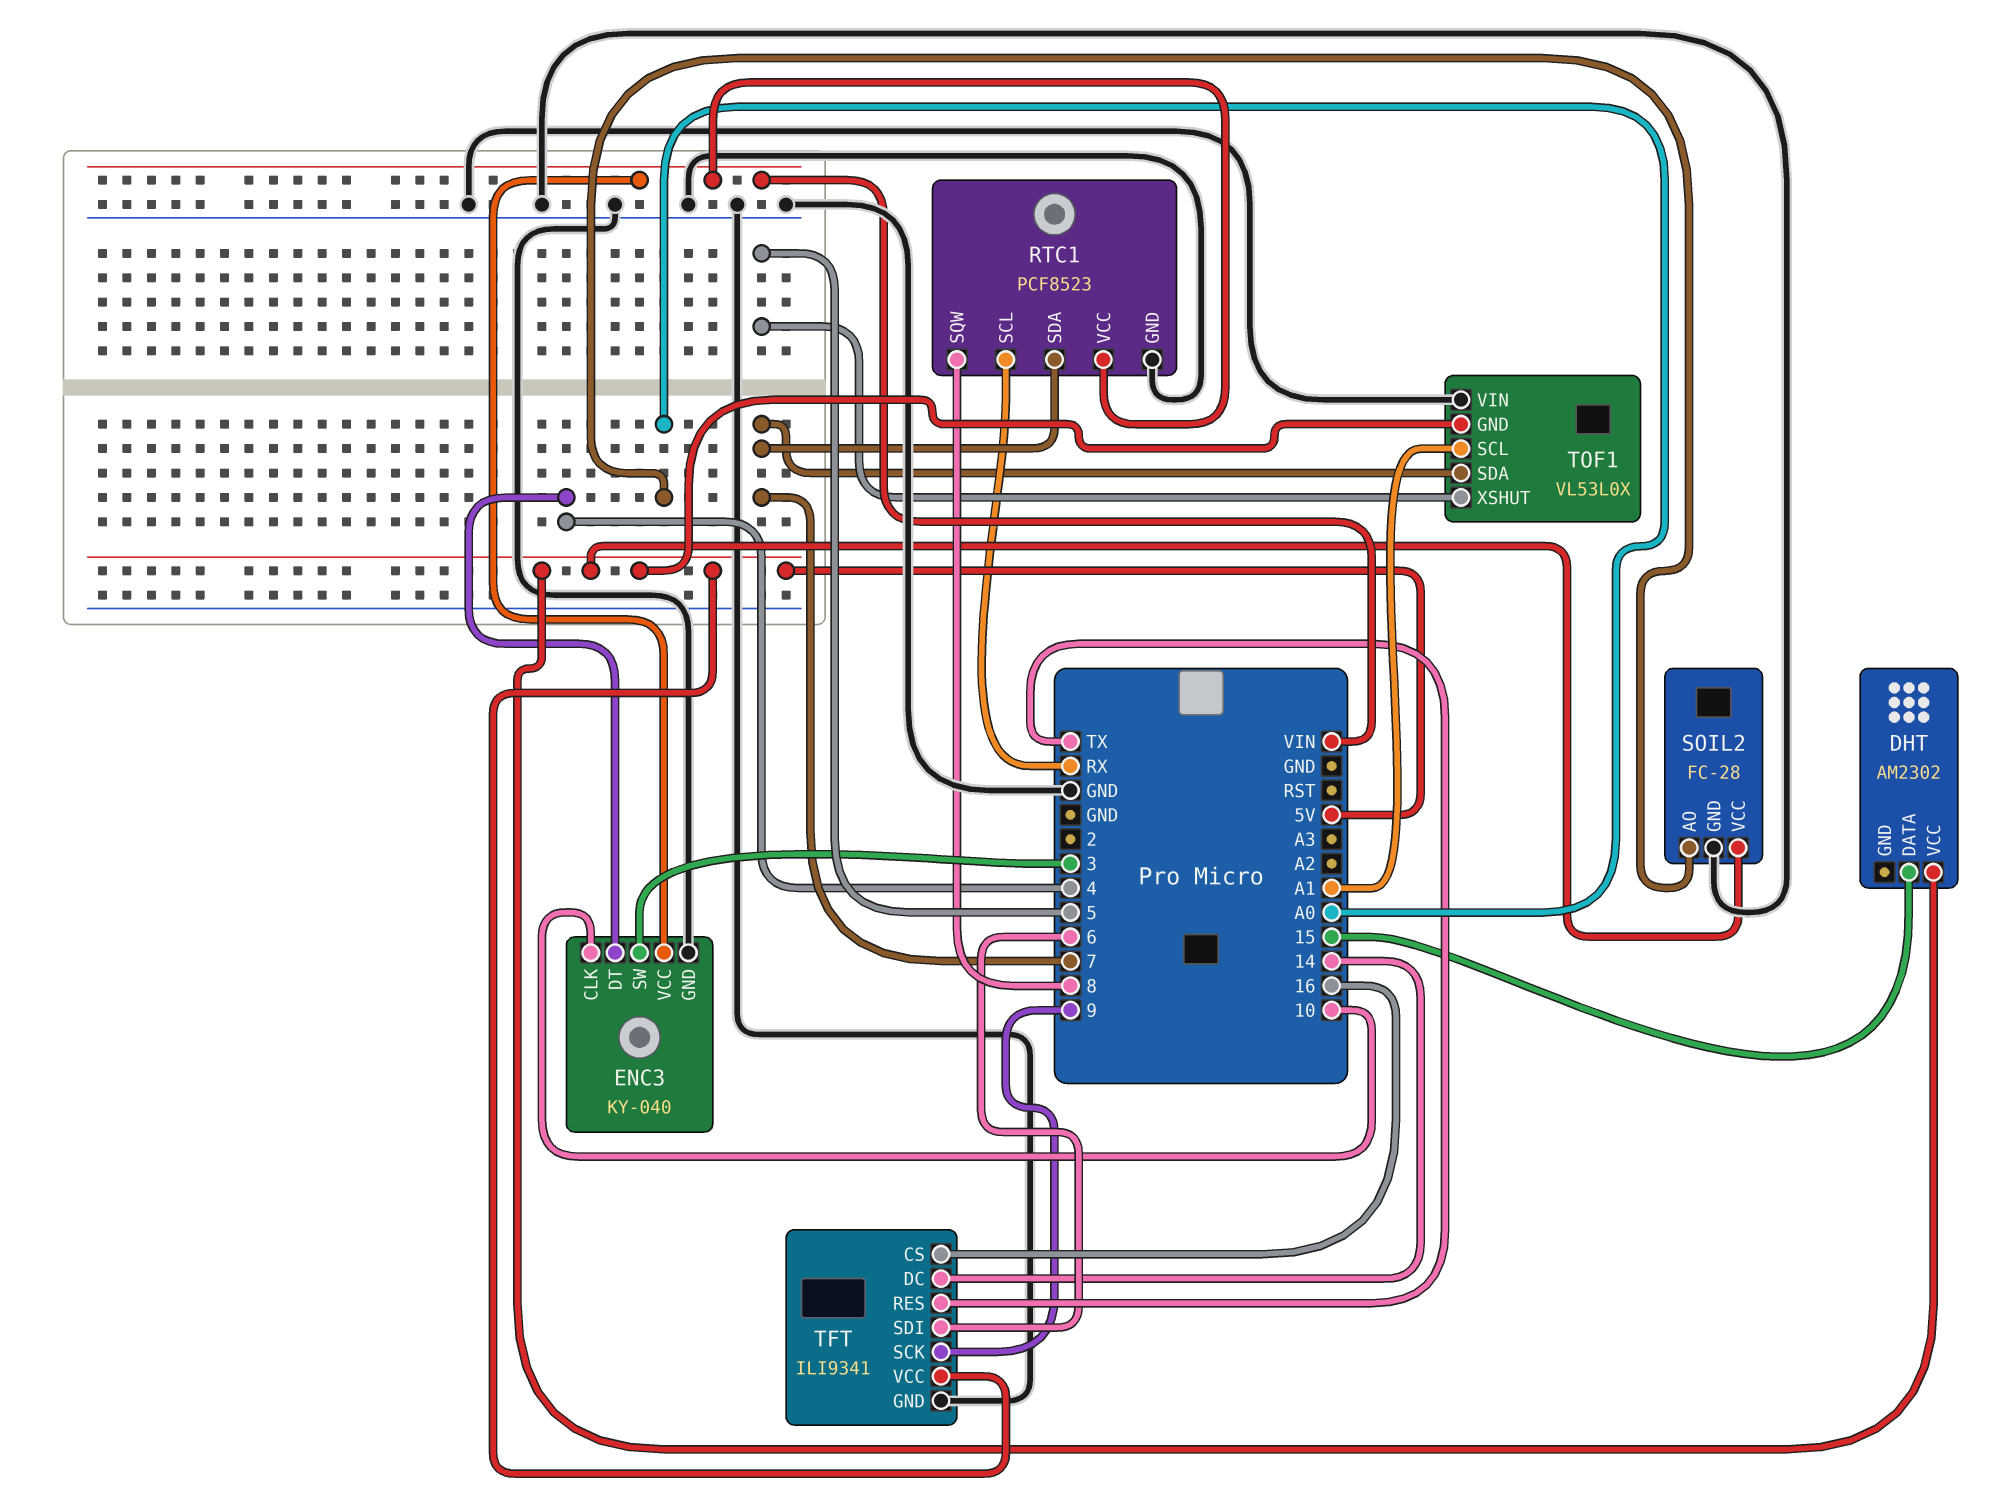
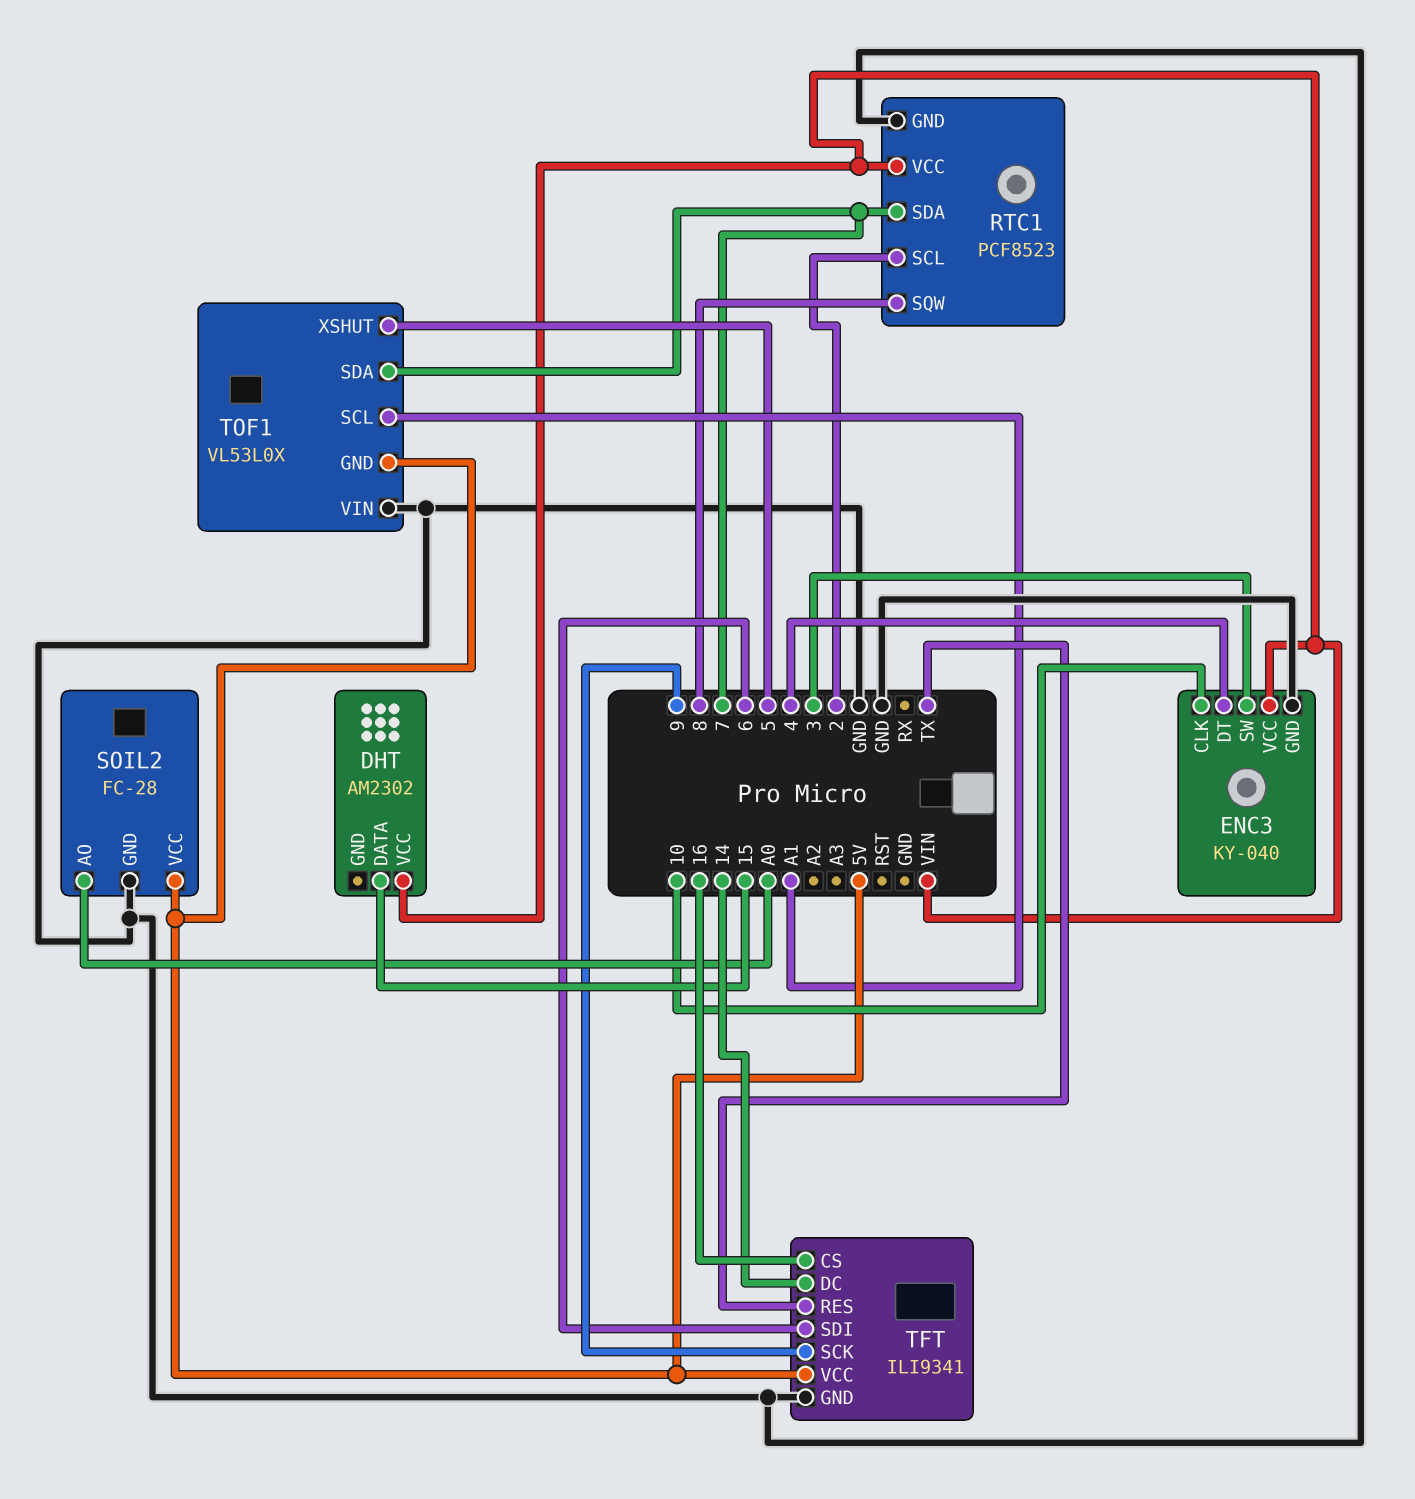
DHT pin VCC: 5V -> VIN
RTC1 pin SCL: RX -> 2

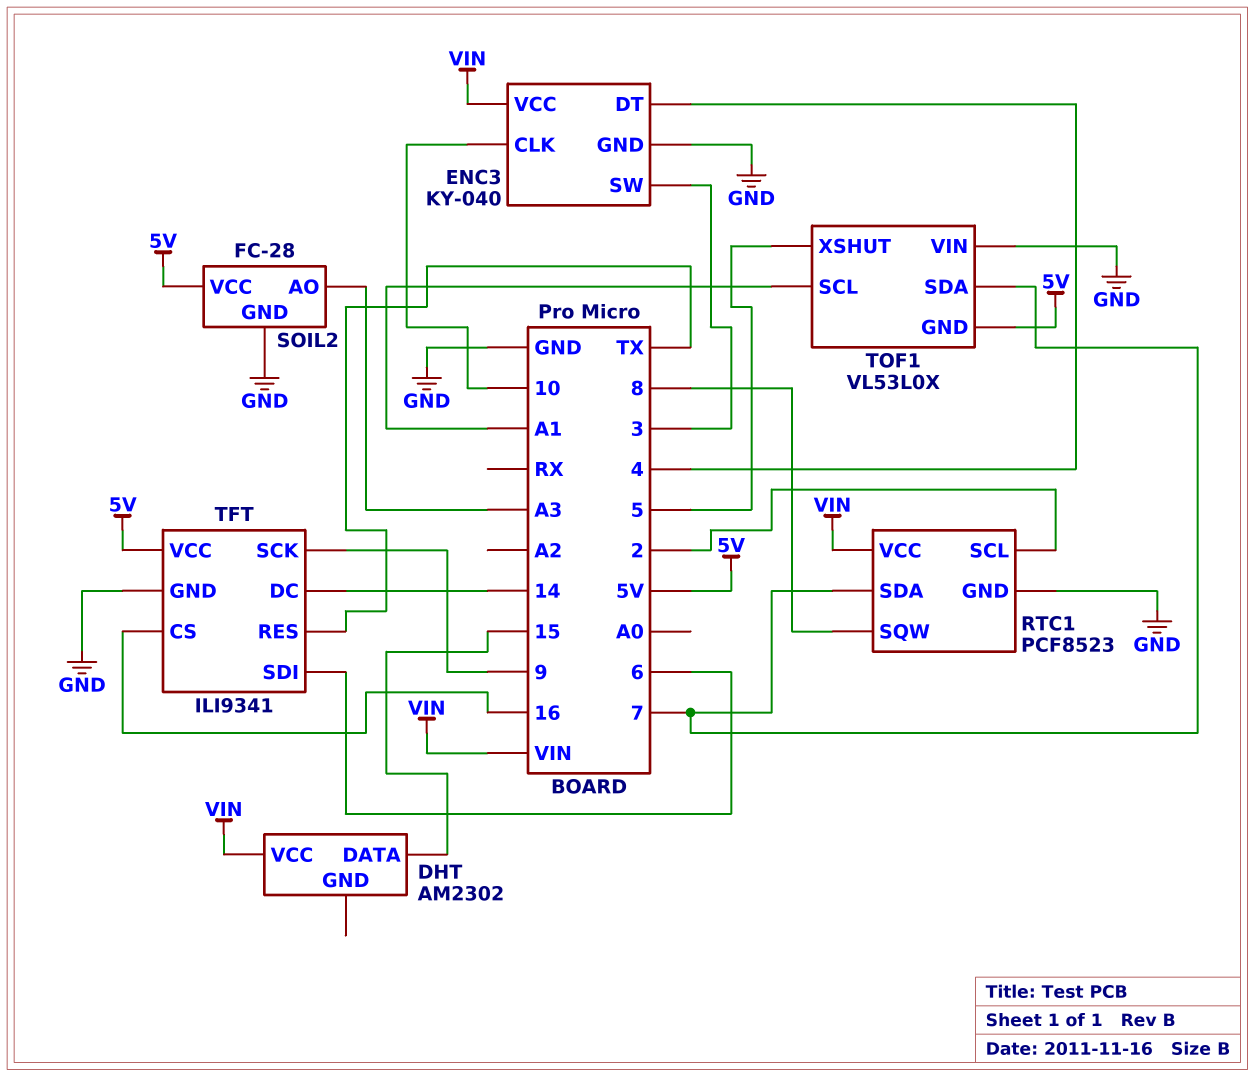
SOIL2 pin AO: A0 -> A3

